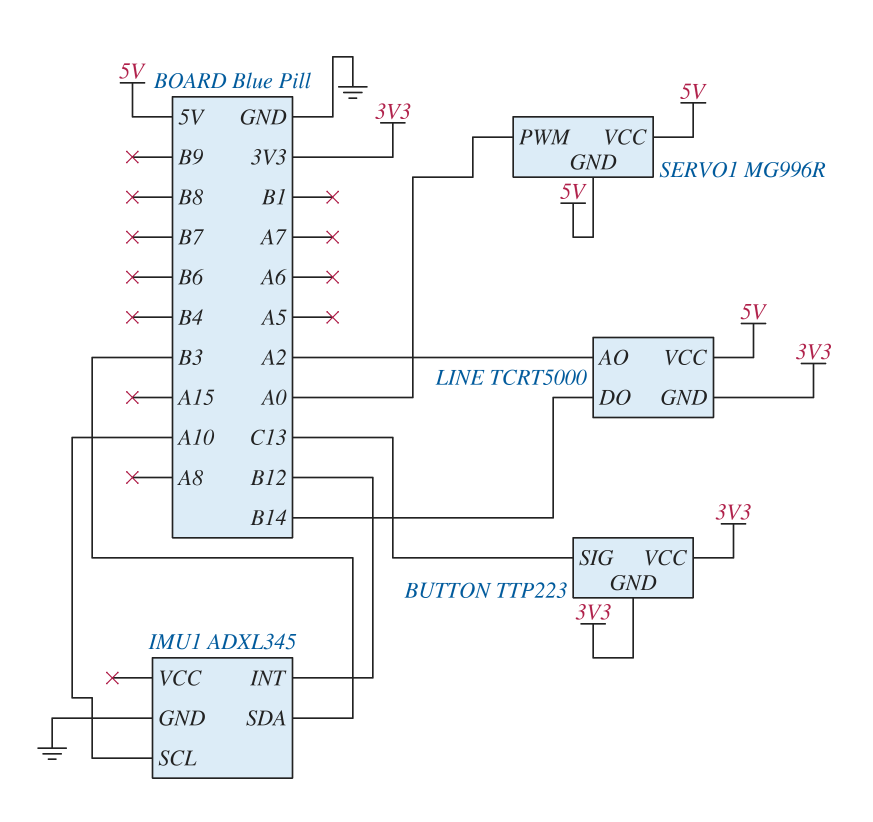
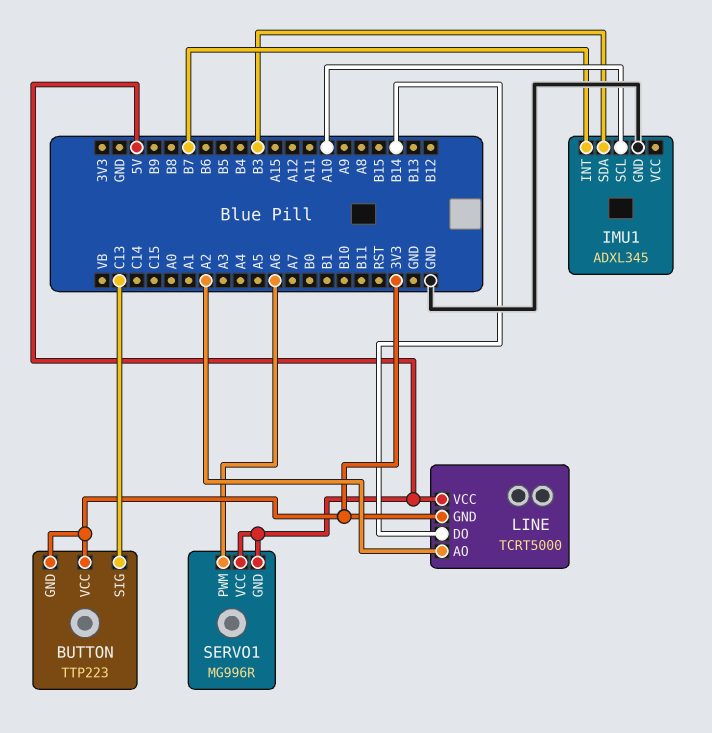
IMU1 pin INT: B12 -> B7
SERVO1 pin PWM: A0 -> A6

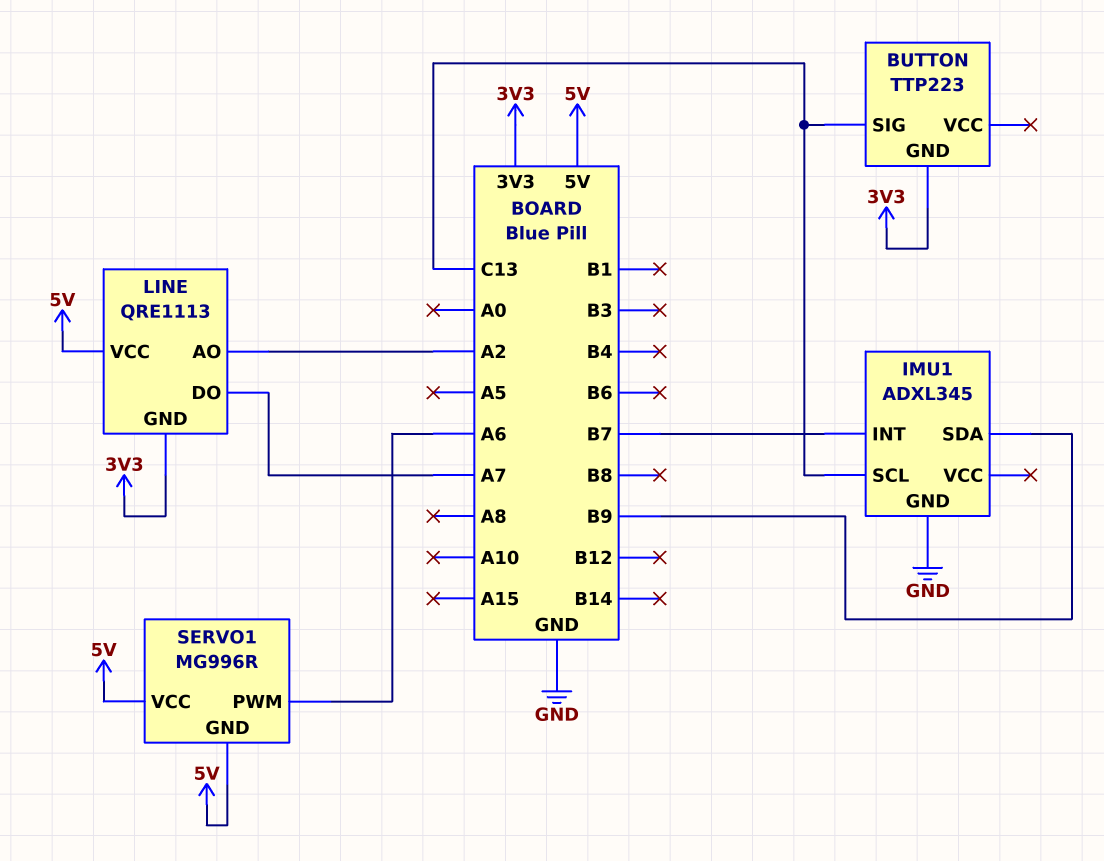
BUTTON pin VCC: 3V3 -> none
IMU1 pin SCL: A10 -> C13
IMU1 pin SDA: B3 -> B9
LINE: TCRT5000 -> QRE1113
LINE pin DO: B14 -> A7

